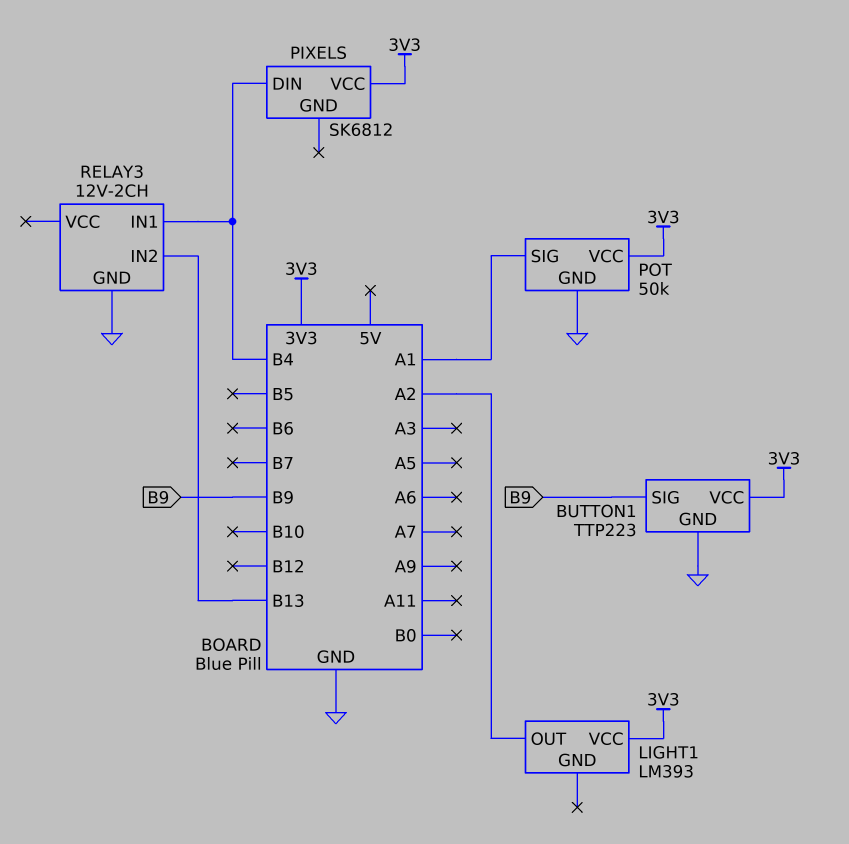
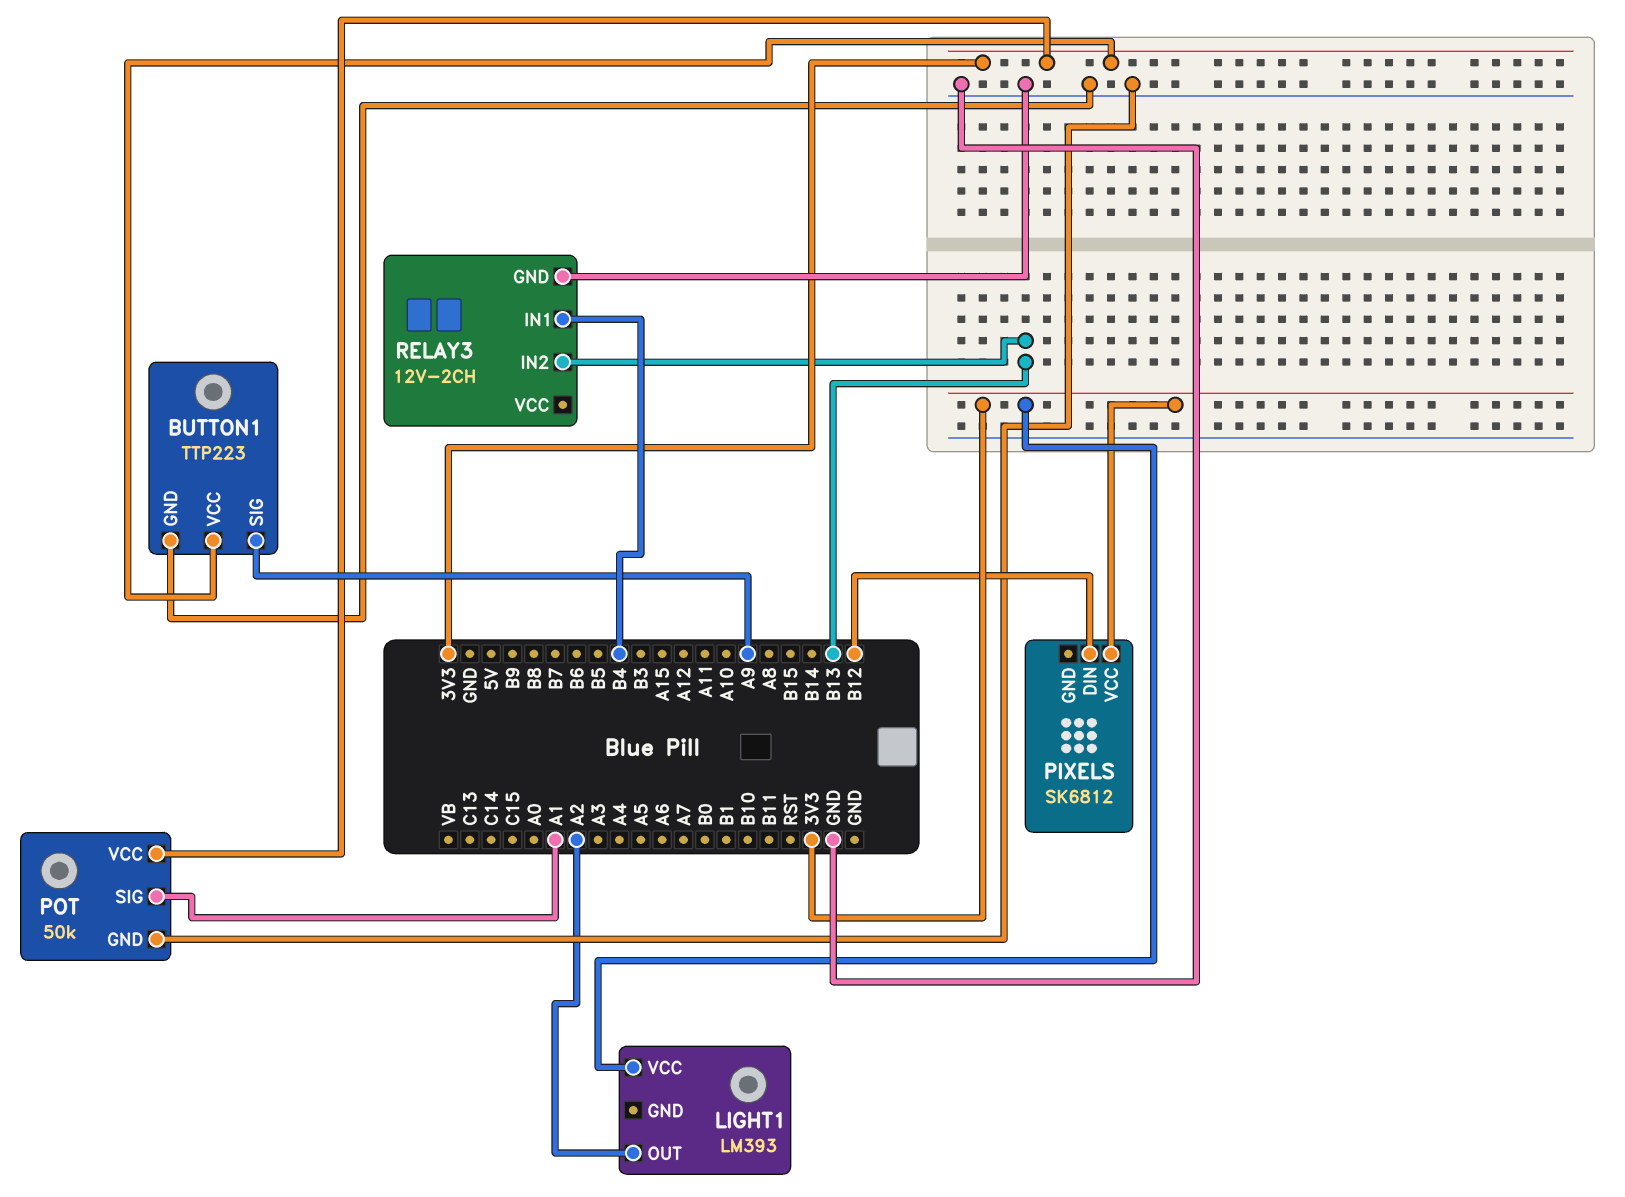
BUTTON1 pin SIG: B9 -> A9
PIXELS pin DIN: B4 -> B12

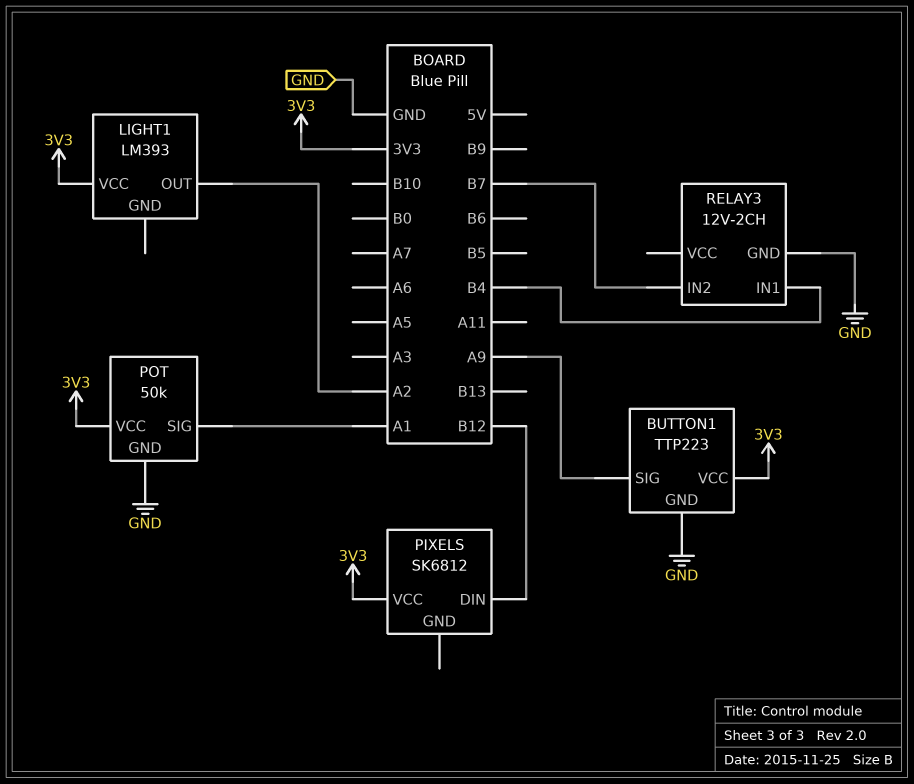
RELAY3 pin IN2: B13 -> B7

